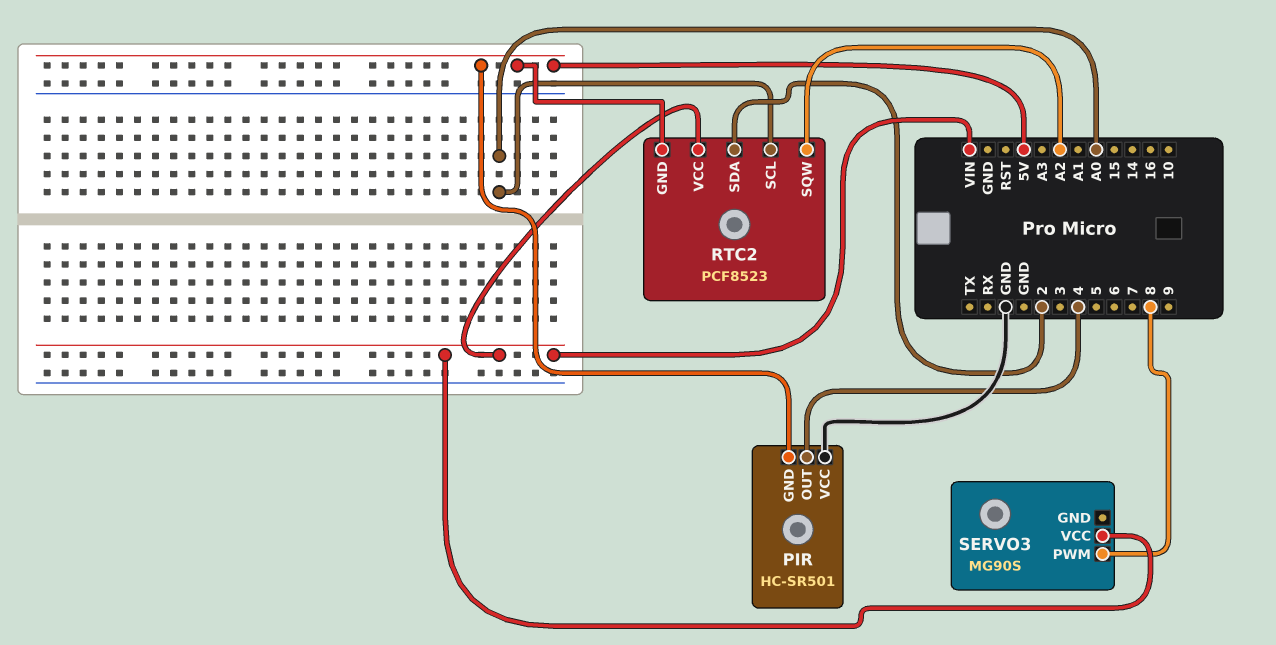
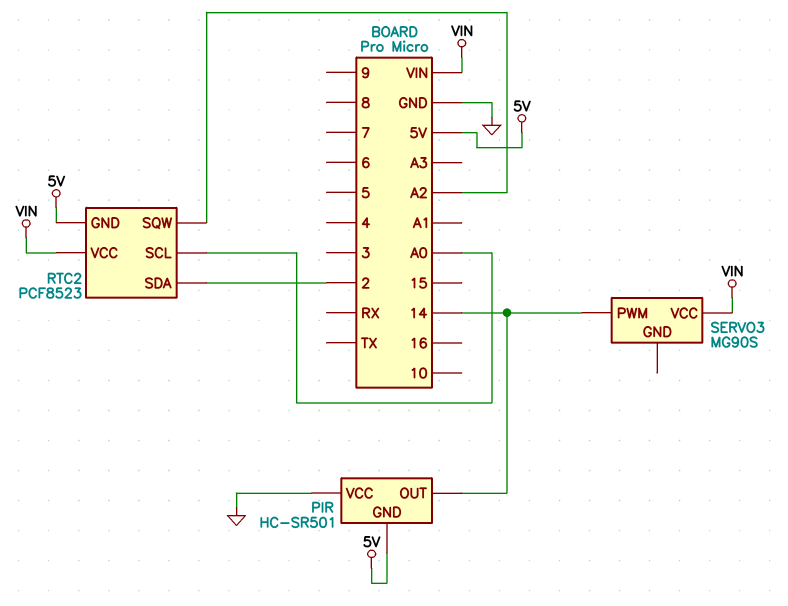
PIR pin OUT: 4 -> 14
SERVO3 pin PWM: 8 -> 14

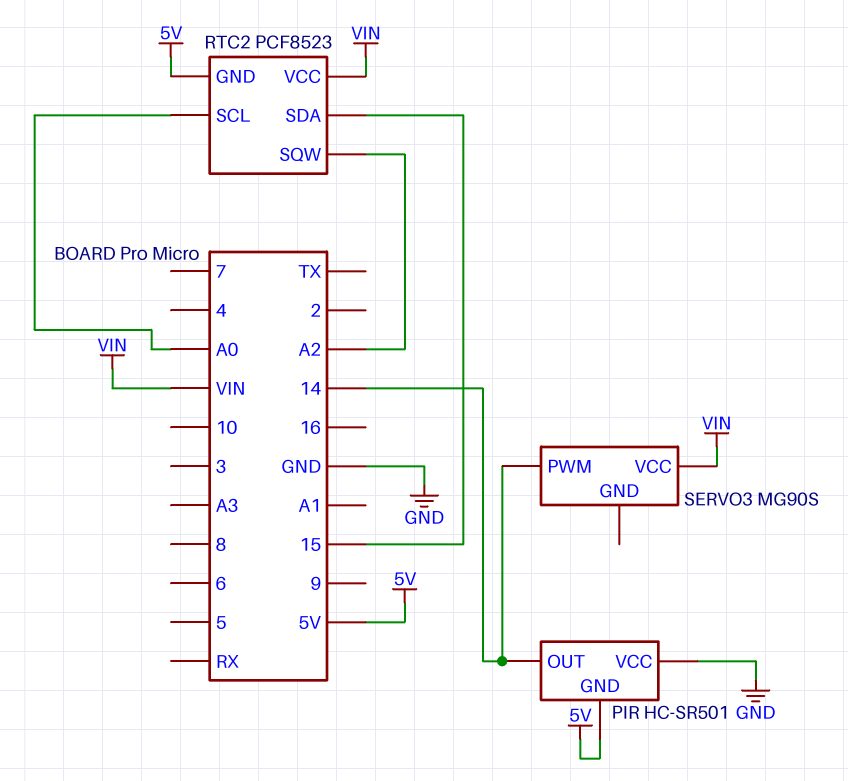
RTC2 pin SDA: 2 -> 15

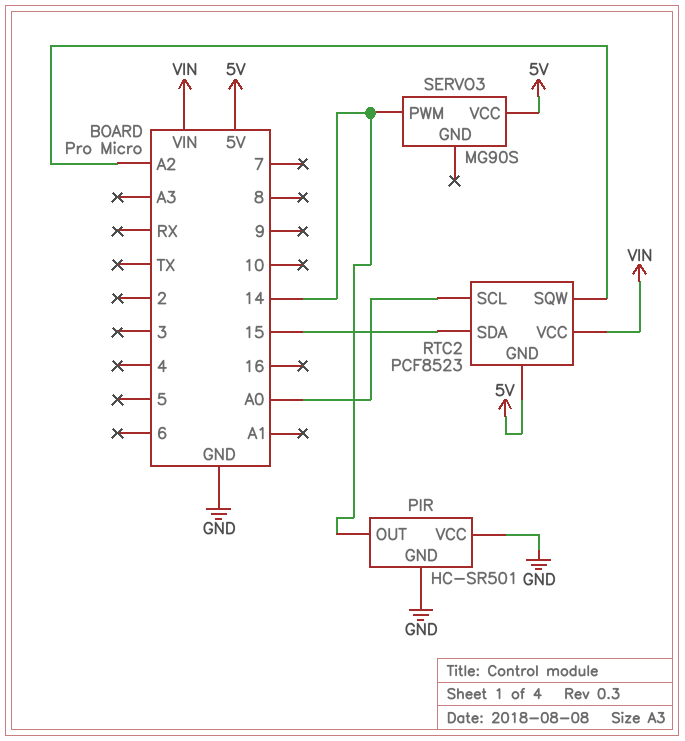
PIR pin GND: 5V -> GND
SERVO3 pin VCC: VIN -> 5V

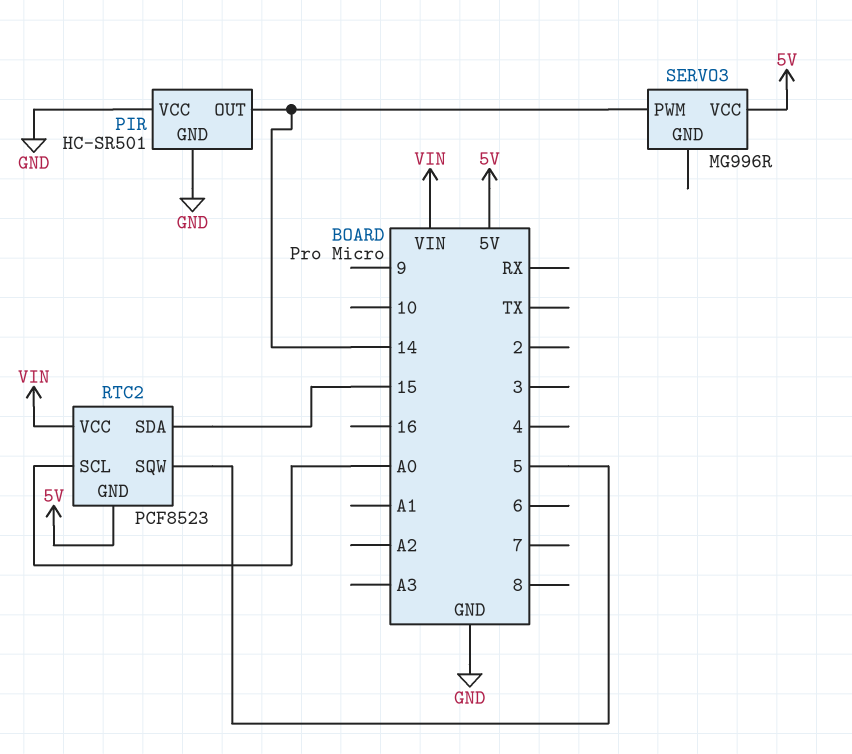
RTC2 pin SQW: A2 -> 5
SERVO3: MG90S -> MG996R

